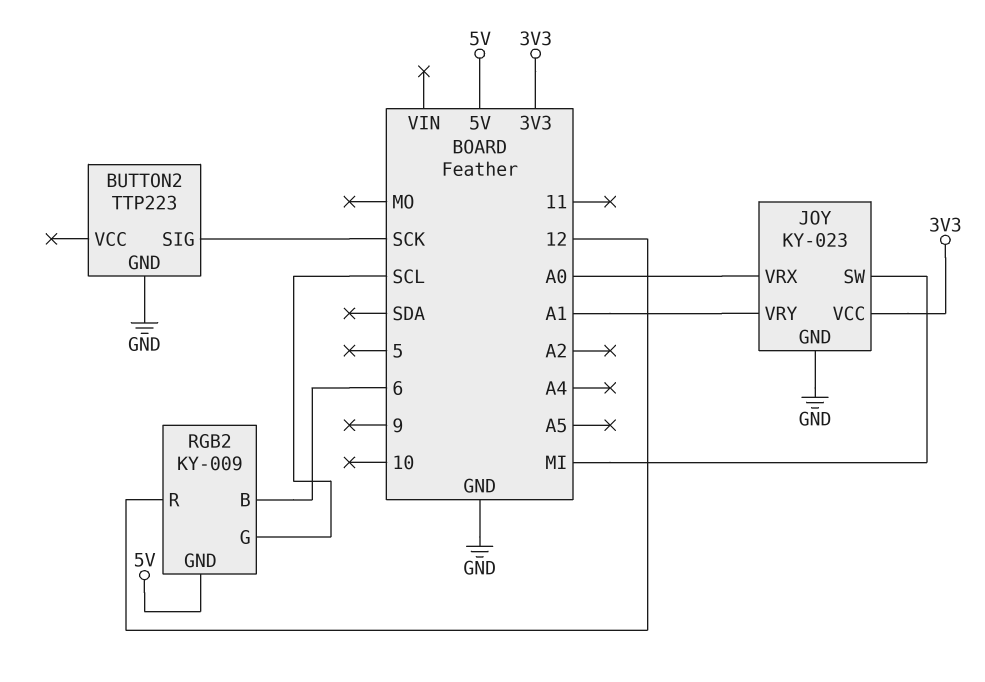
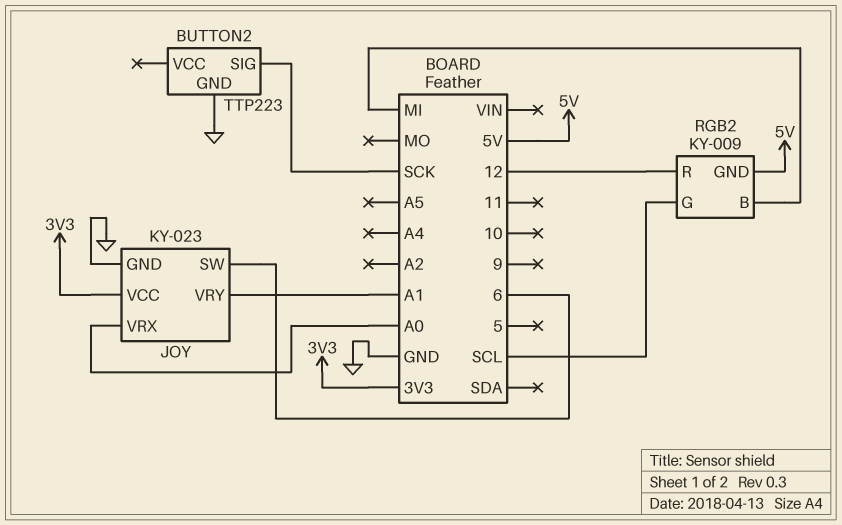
JOY pin SW: MI -> 6
RGB2 pin B: 6 -> MI

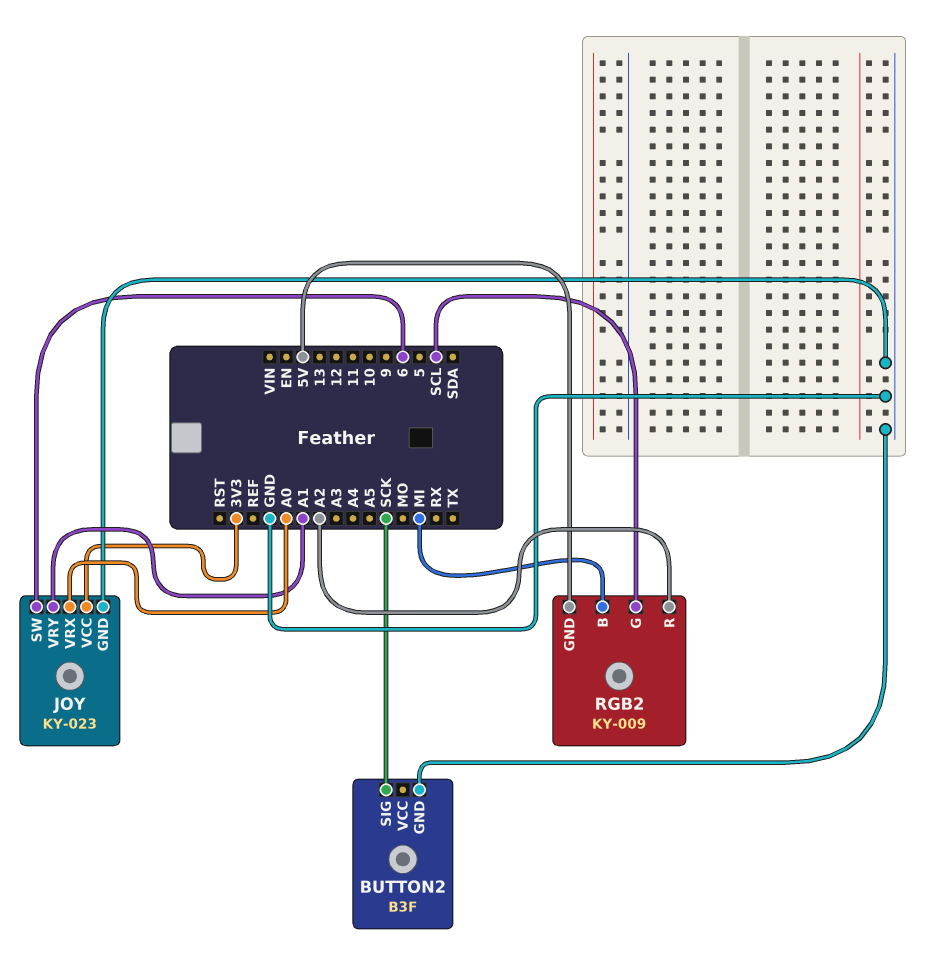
BUTTON2: TTP223 -> B3F
RGB2 pin R: 12 -> A2

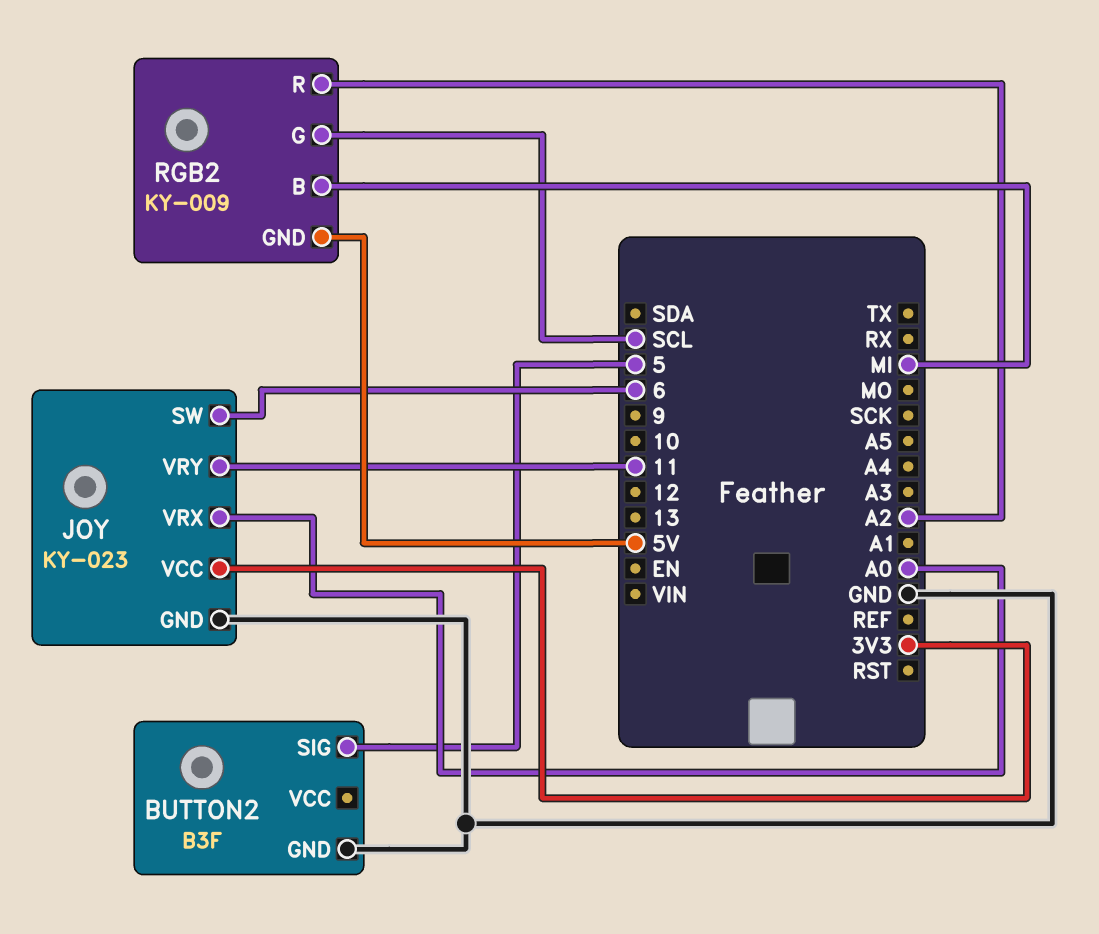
BUTTON2 pin SIG: SCK -> 5
JOY pin VRY: A1 -> 11

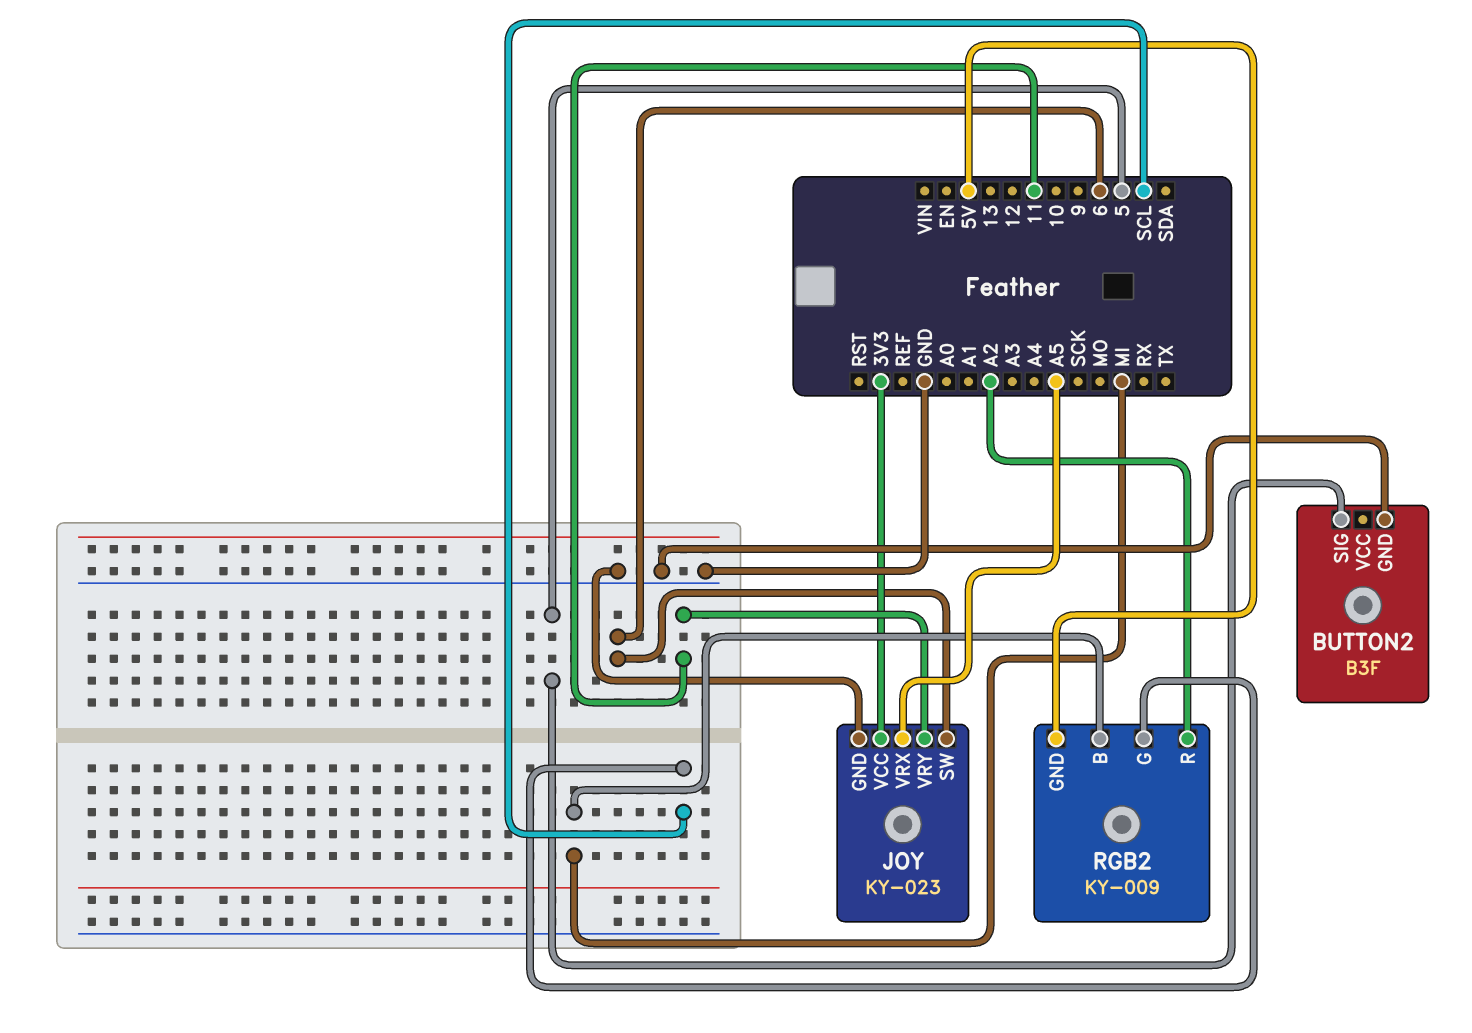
JOY pin VRX: A0 -> A5

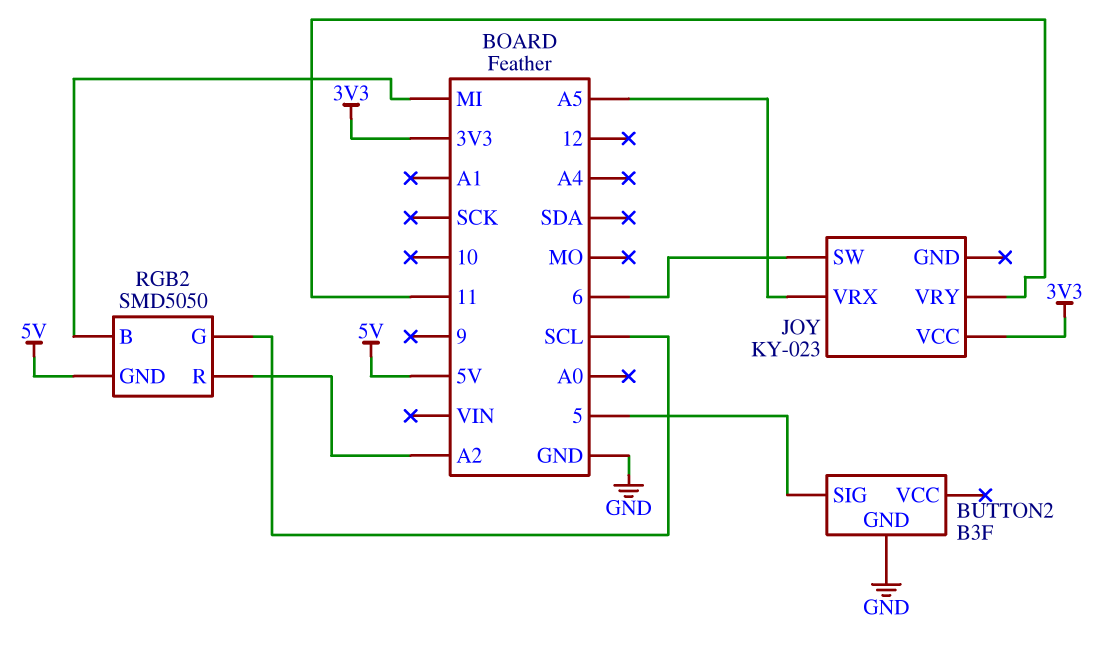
JOY pin GND: GND -> none
RGB2: KY-009 -> SMD5050

